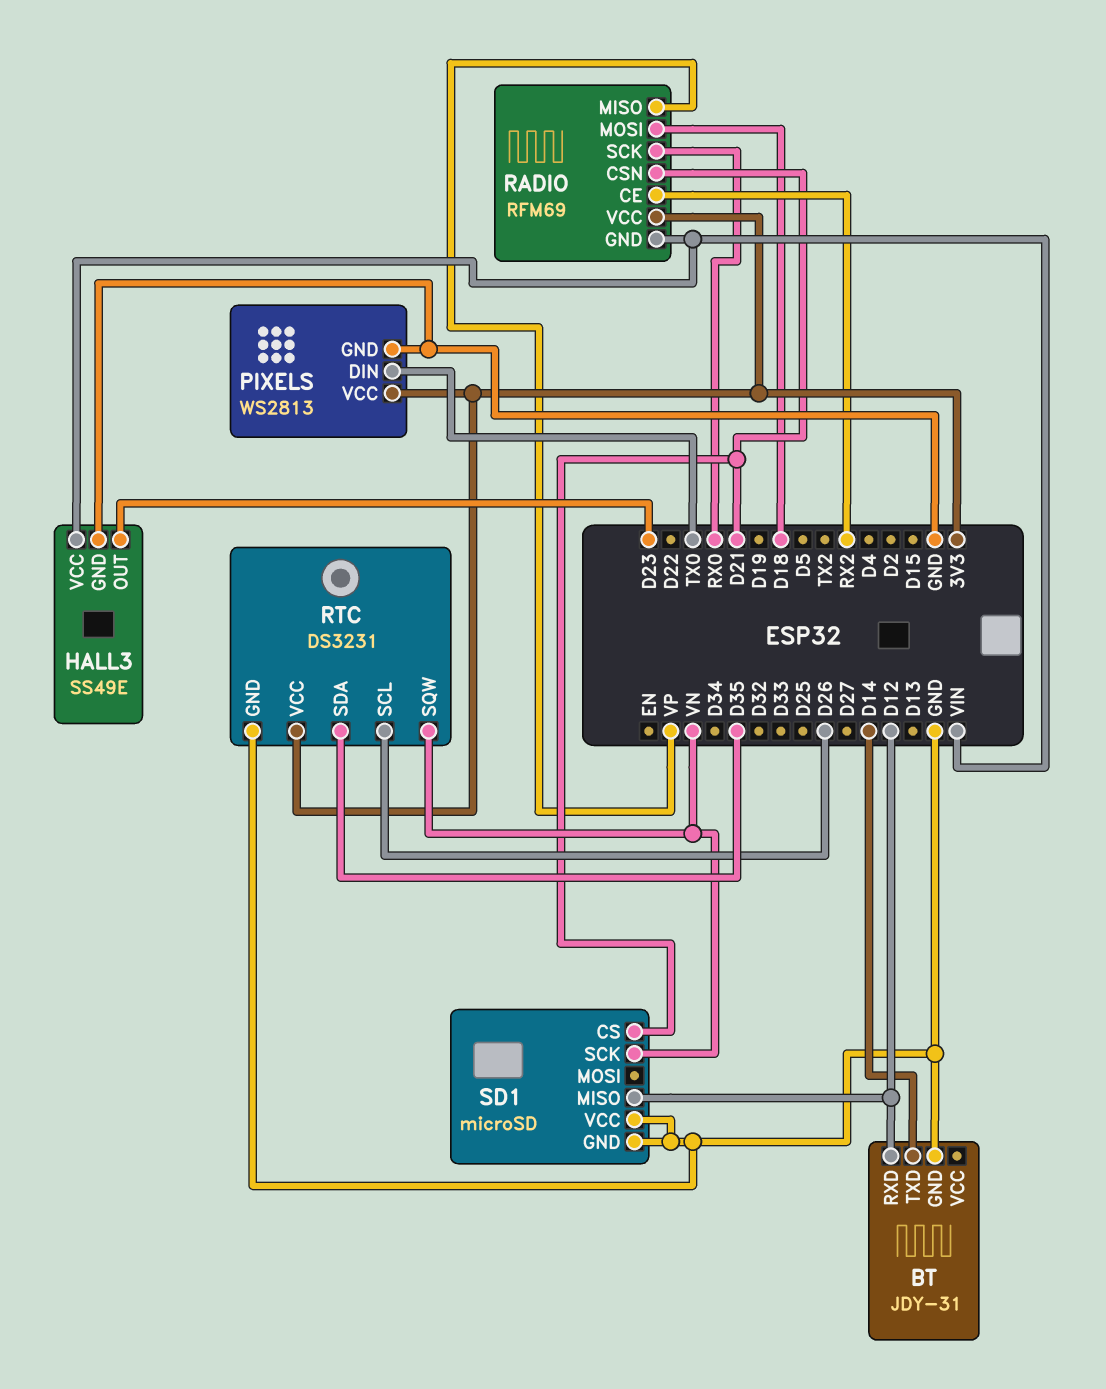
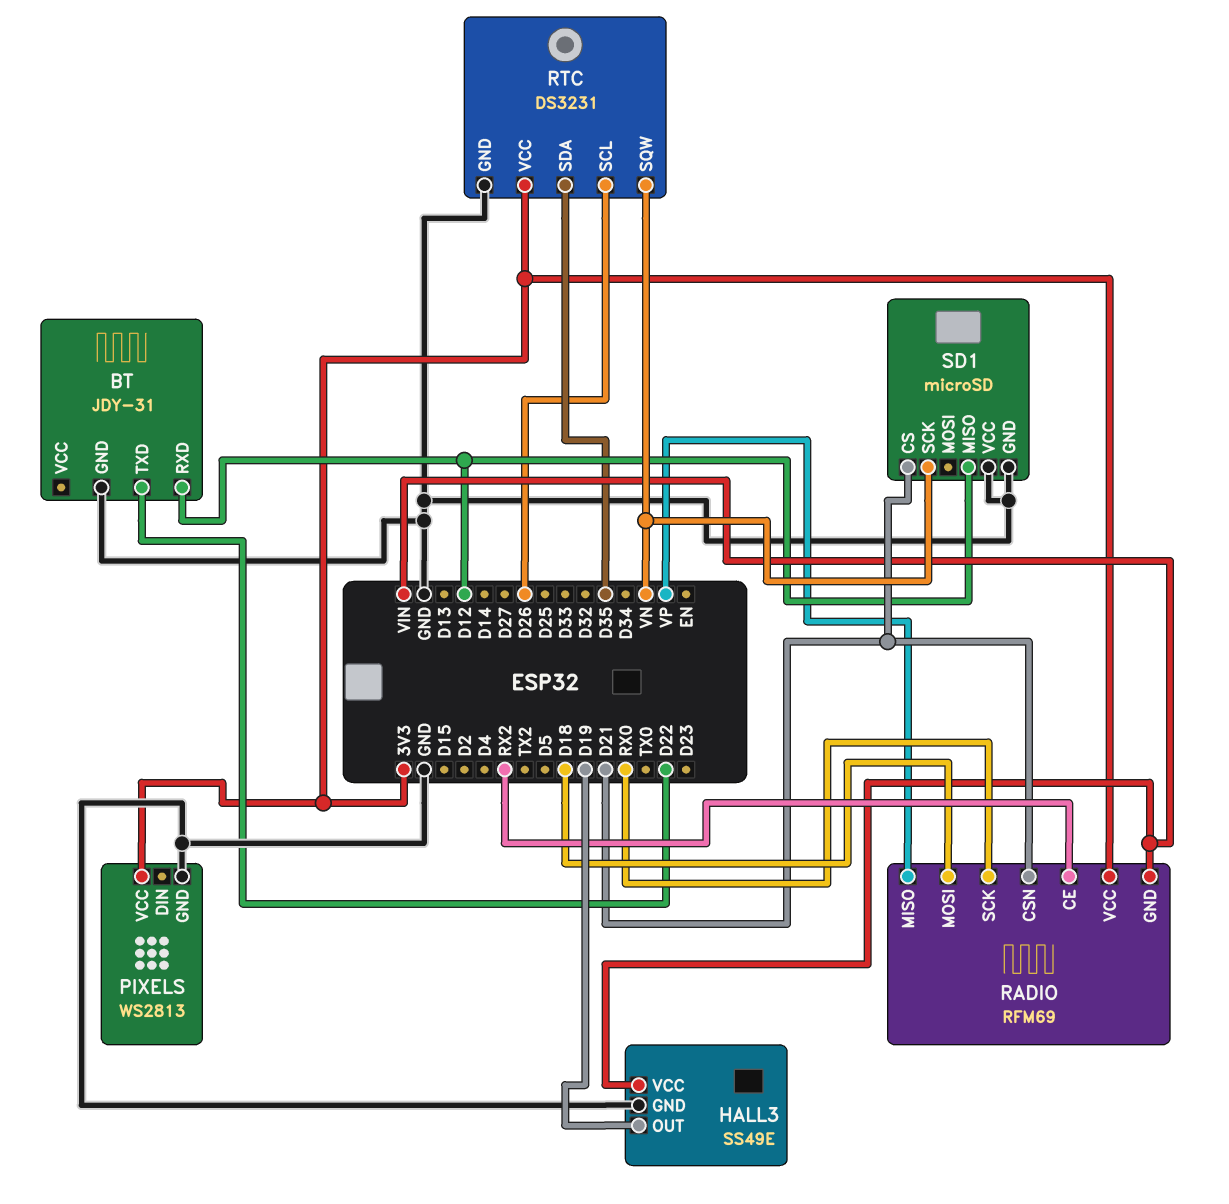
BT pin TXD: D14 -> D22
HALL3 pin OUT: D23 -> D19
PIXELS pin DIN: TX0 -> none

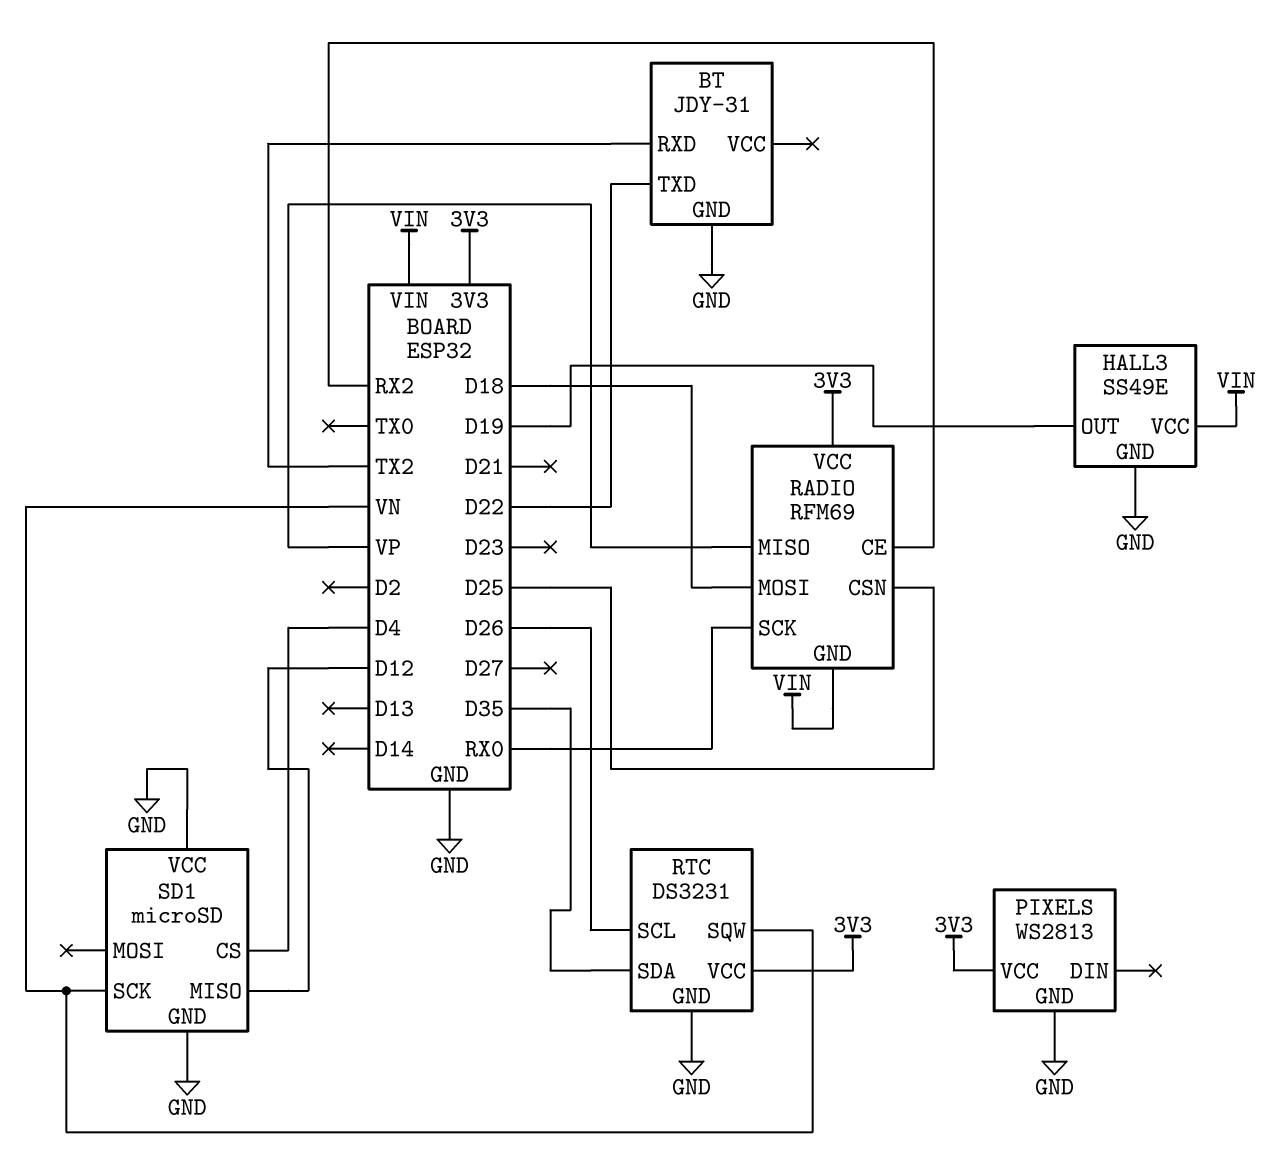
BT pin RXD: D12 -> TX2
RADIO pin CSN: D21 -> D25
SD1 pin CS: D21 -> D4

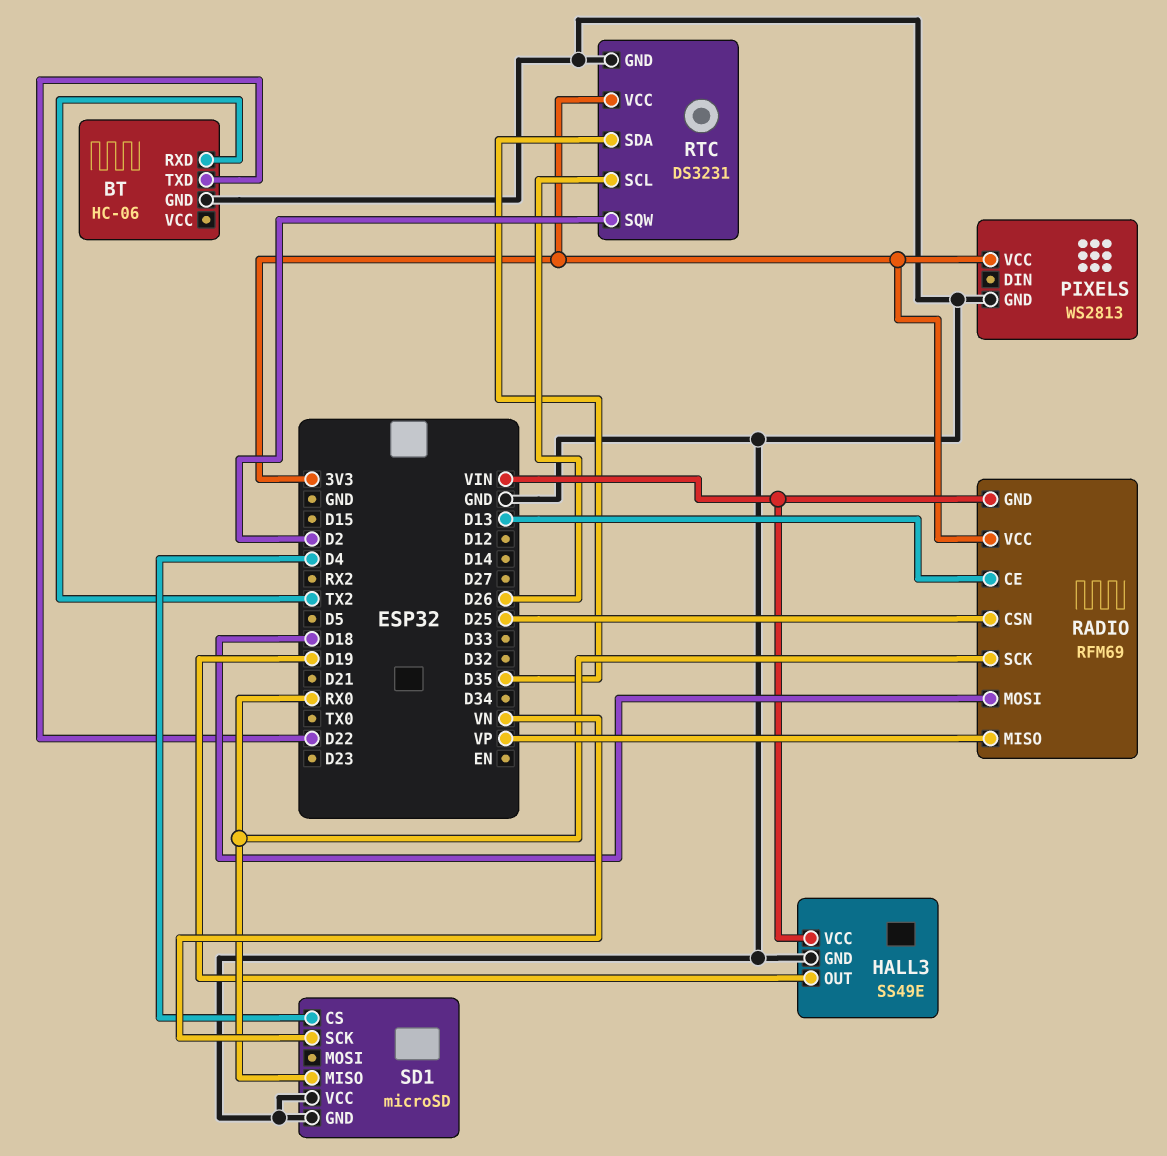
BT: JDY-31 -> HC-06
RADIO pin CE: RX2 -> D13
RTC pin SQW: VN -> D2
SD1 pin MISO: D12 -> RX0

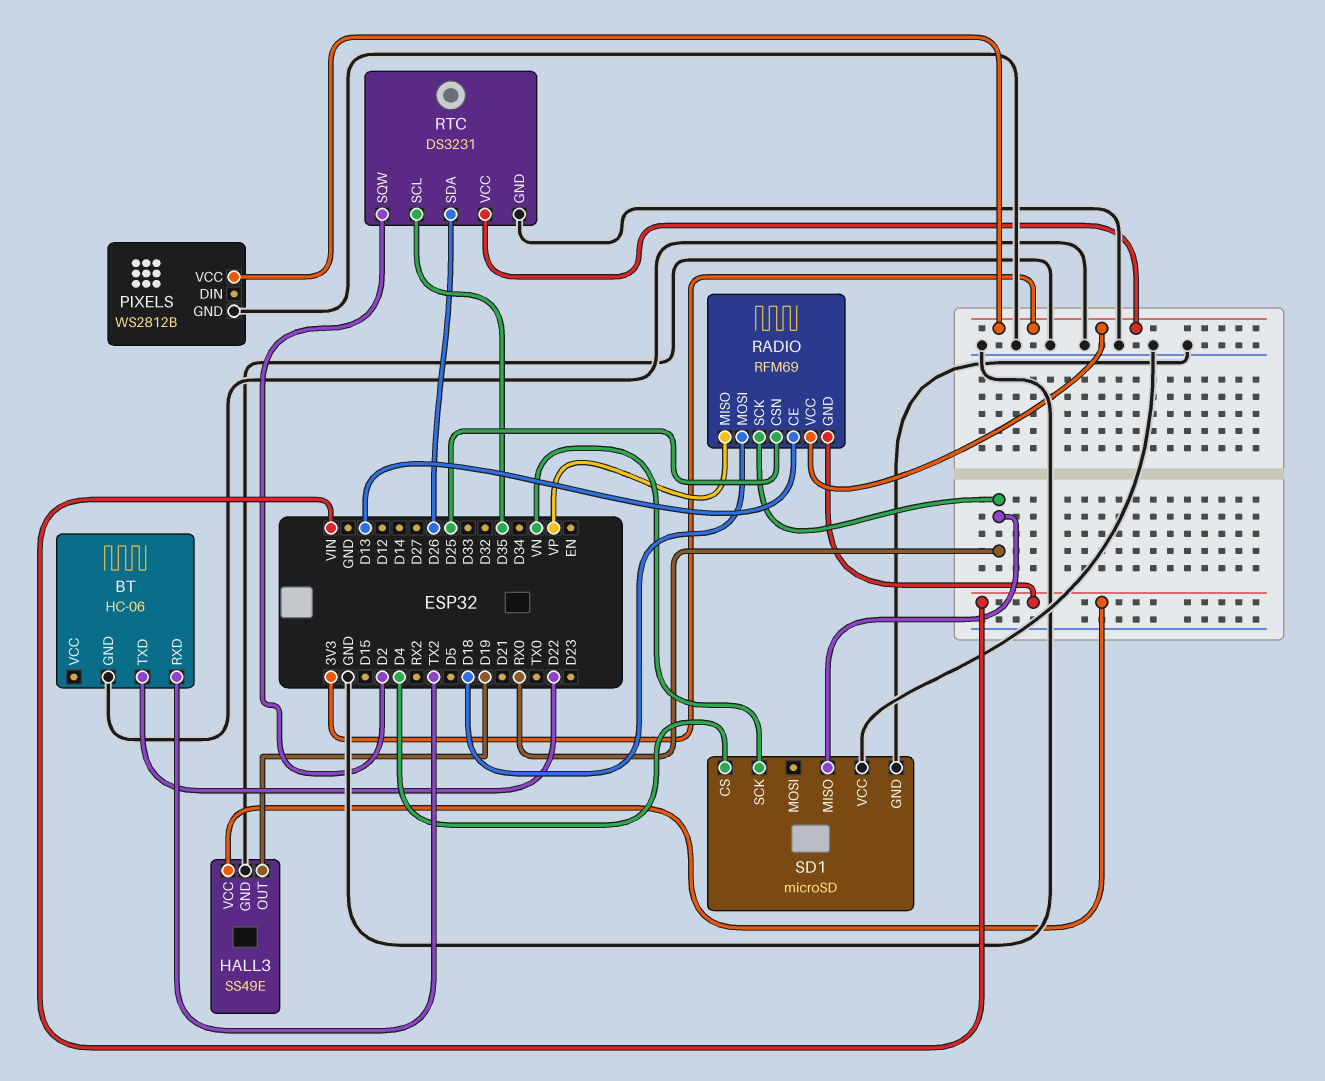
PIXELS: WS2813 -> WS2812B
RTC pin SCL: D26 -> D35
RTC pin SDA: D35 -> D26

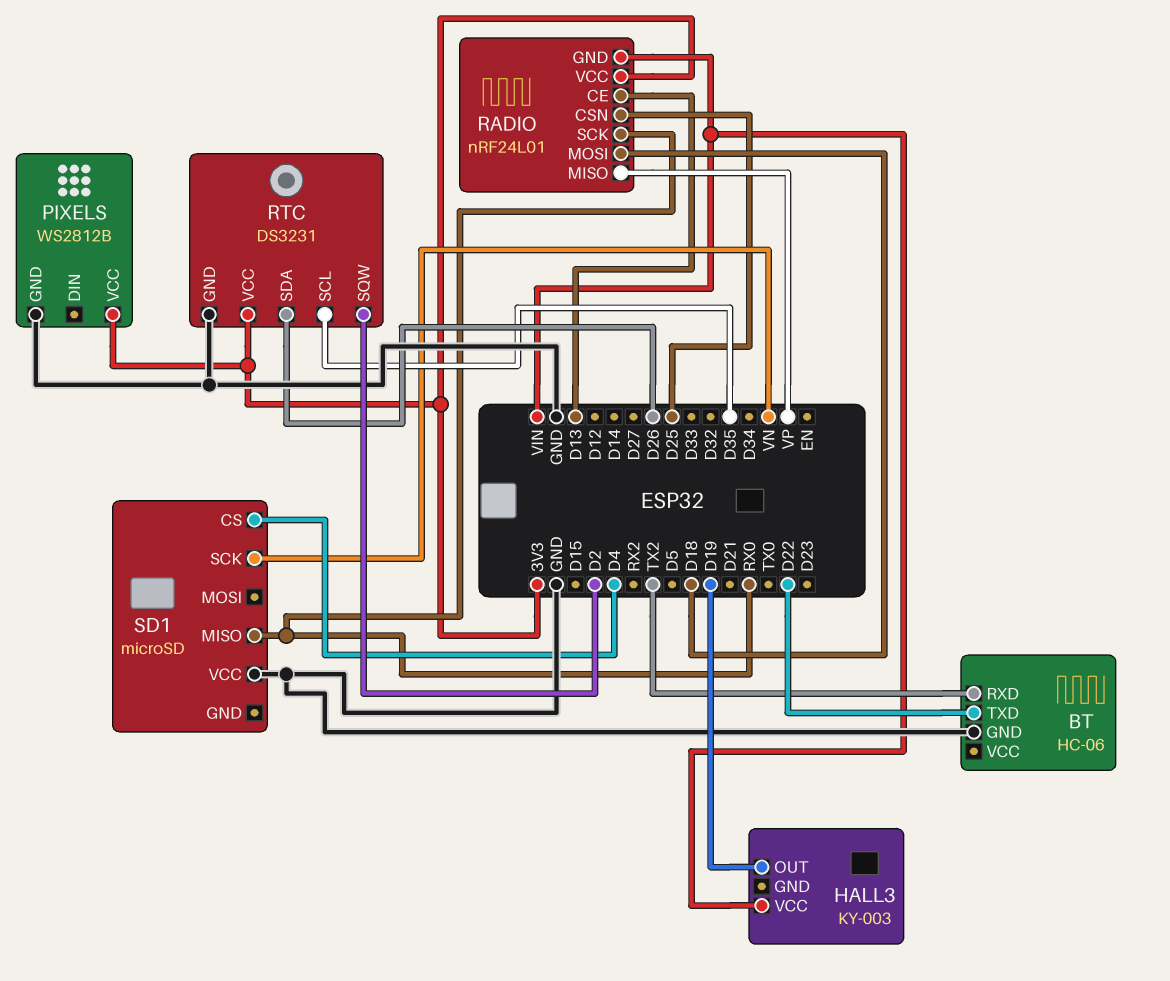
HALL3: SS49E -> KY-003
HALL3 pin GND: GND -> none
RADIO: RFM69 -> nRF24L01
SD1 pin GND: GND -> none

